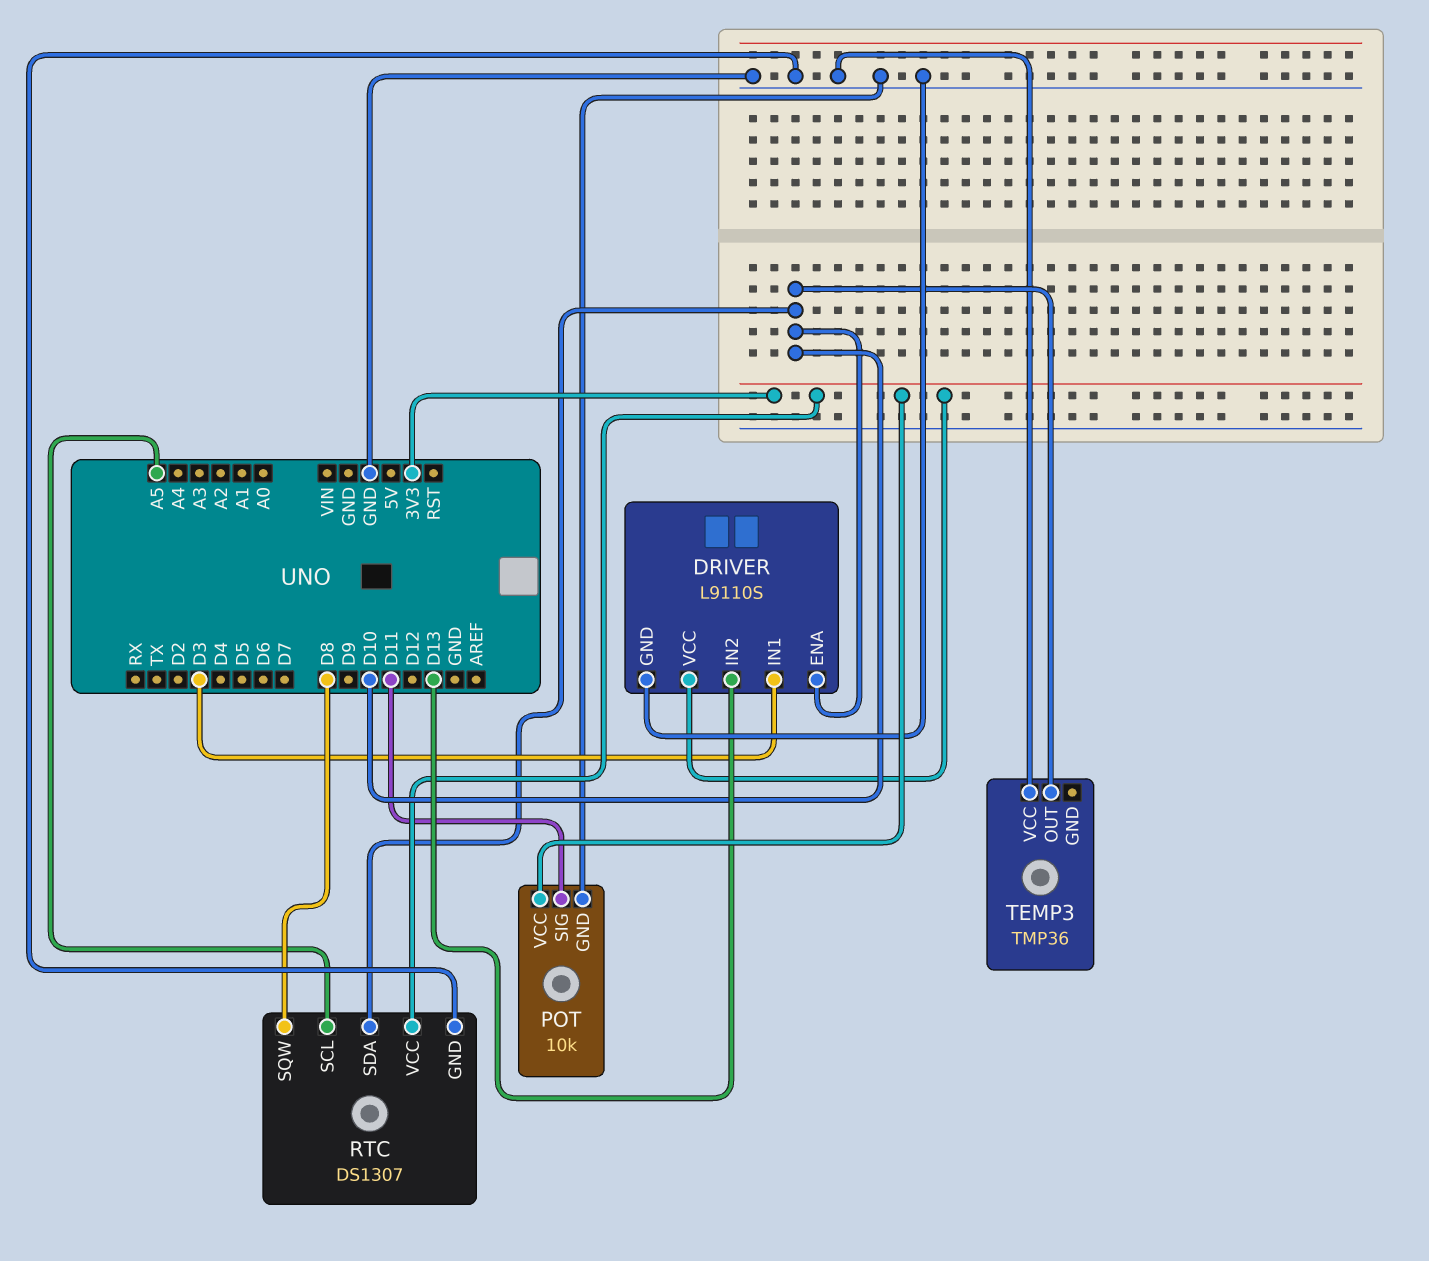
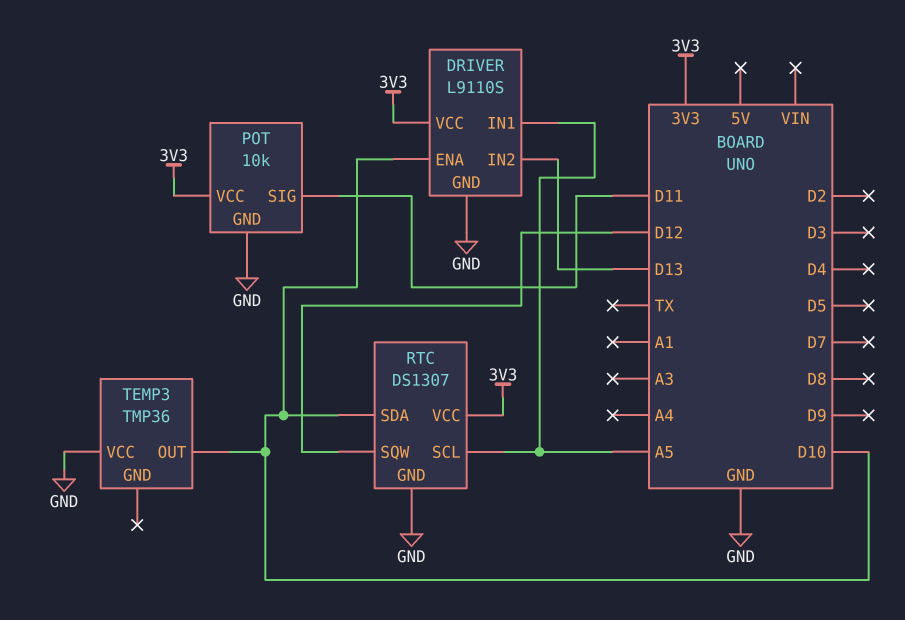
DRIVER pin IN1: D3 -> A5
RTC pin SQW: D8 -> D12

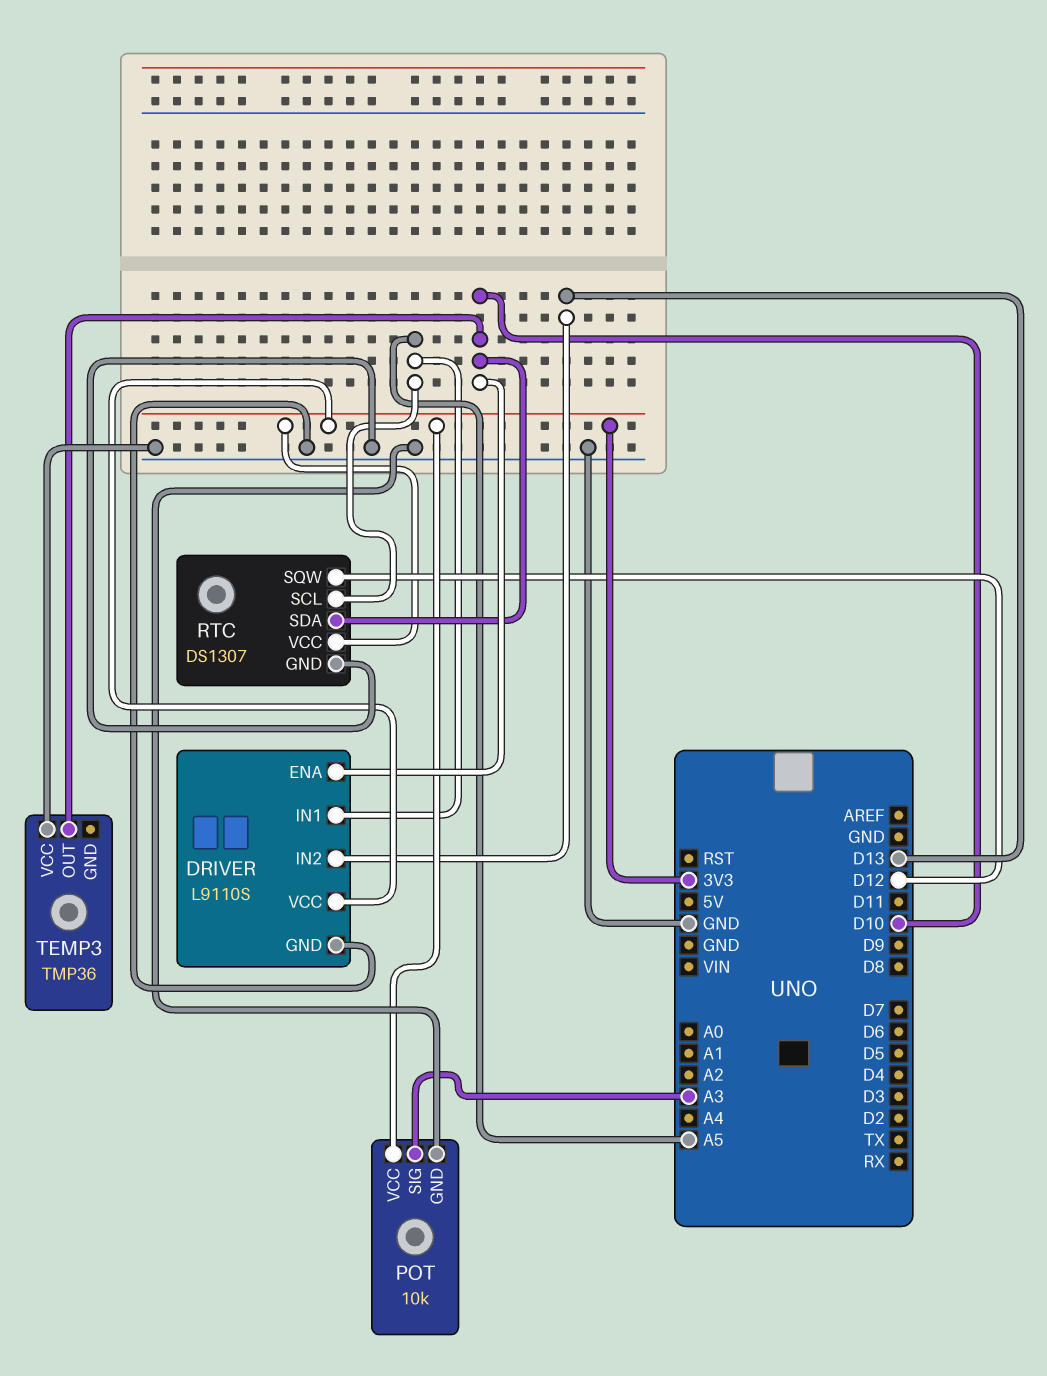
POT pin SIG: D11 -> A3

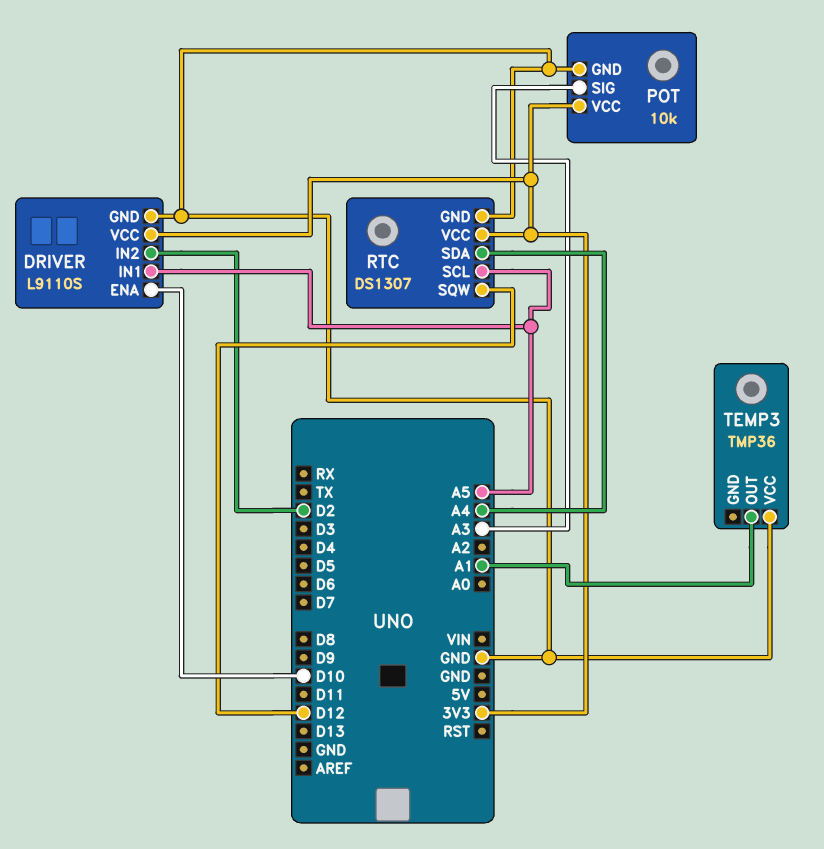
DRIVER pin IN2: D13 -> D2
RTC pin SDA: D10 -> A4
TEMP3 pin OUT: D10 -> A1

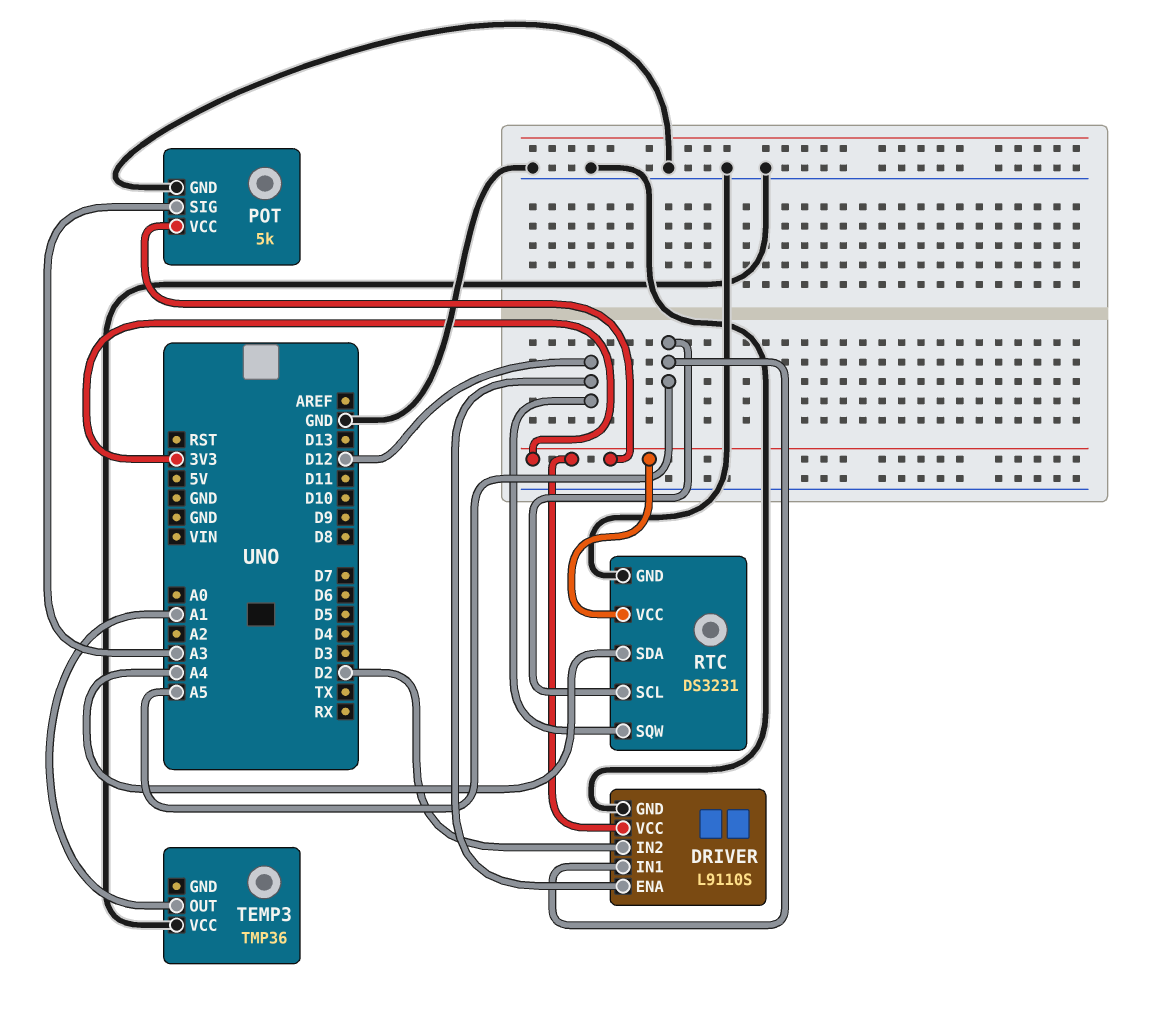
DRIVER pin ENA: D10 -> D12
POT: 10k -> 5k
RTC: DS1307 -> DS3231

